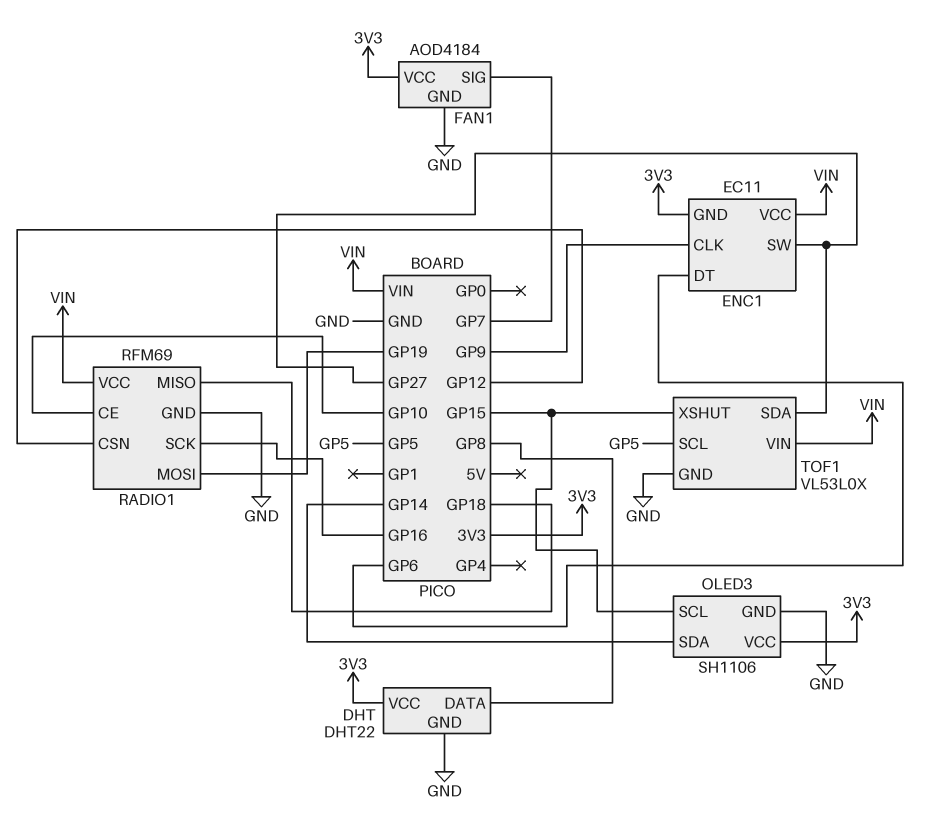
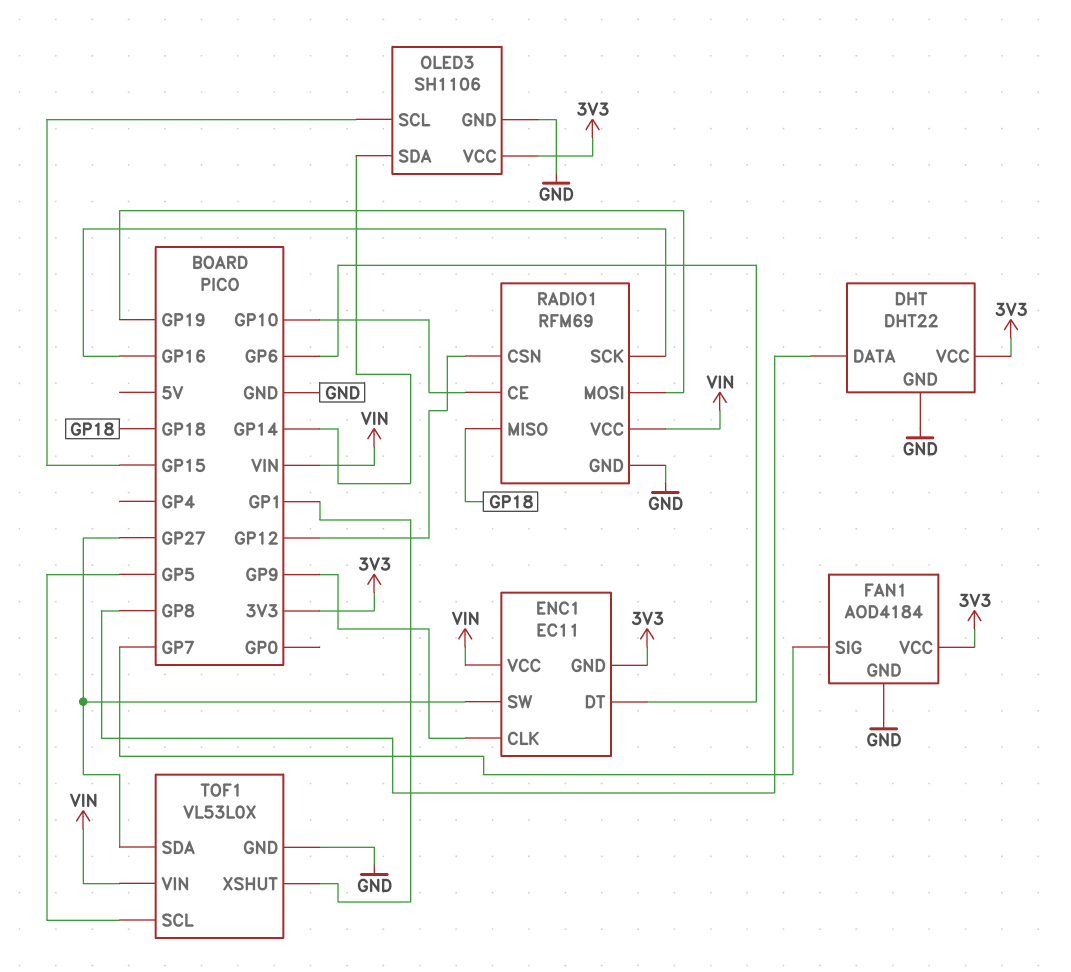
TOF1 pin XSHUT: GP15 -> GP1

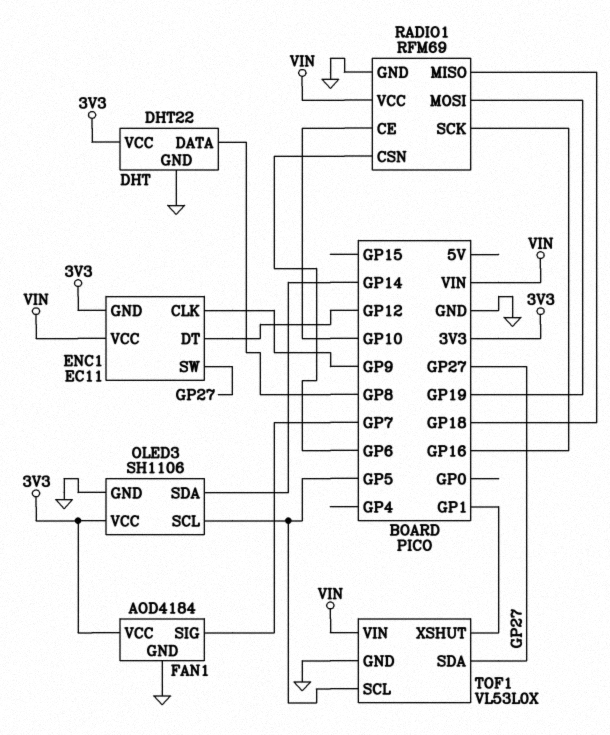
ENC1 pin DT: GP6 -> GP12
OLED3 pin SCL: GP15 -> GP5
RADIO1 pin CSN: GP12 -> GP6

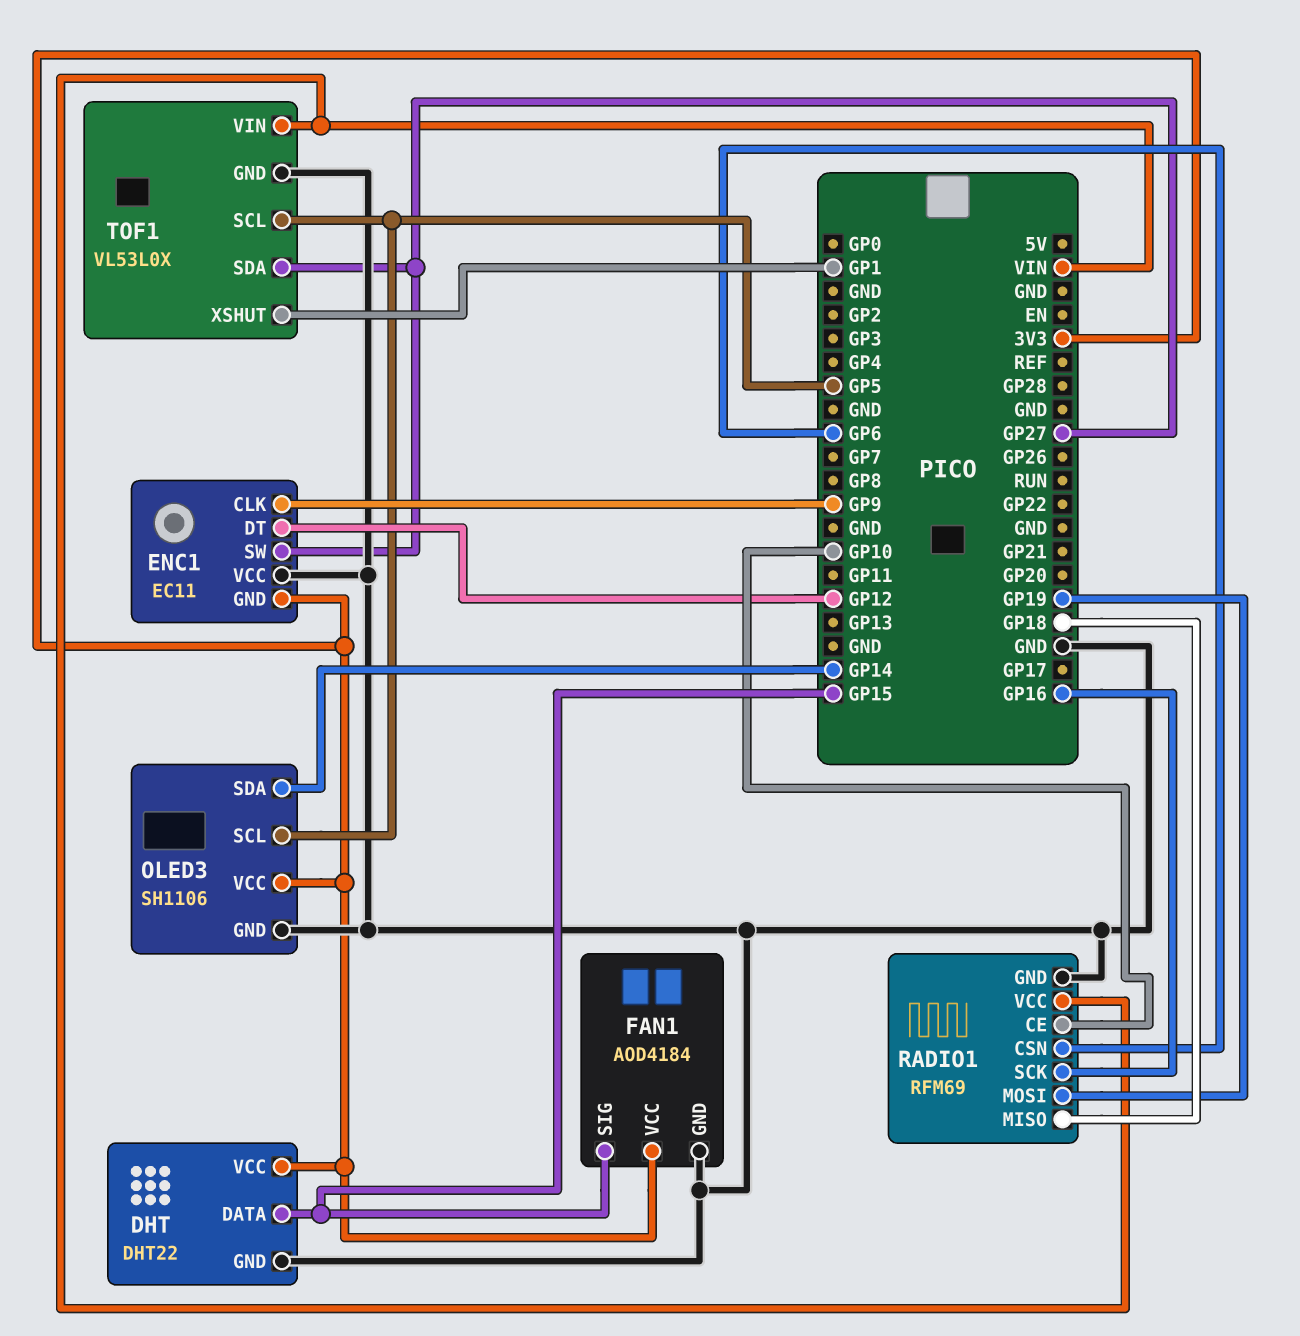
DHT pin DATA: GP8 -> GP15
ENC1 pin VCC: VIN -> GND
FAN1 pin SIG: GP7 -> GP15

